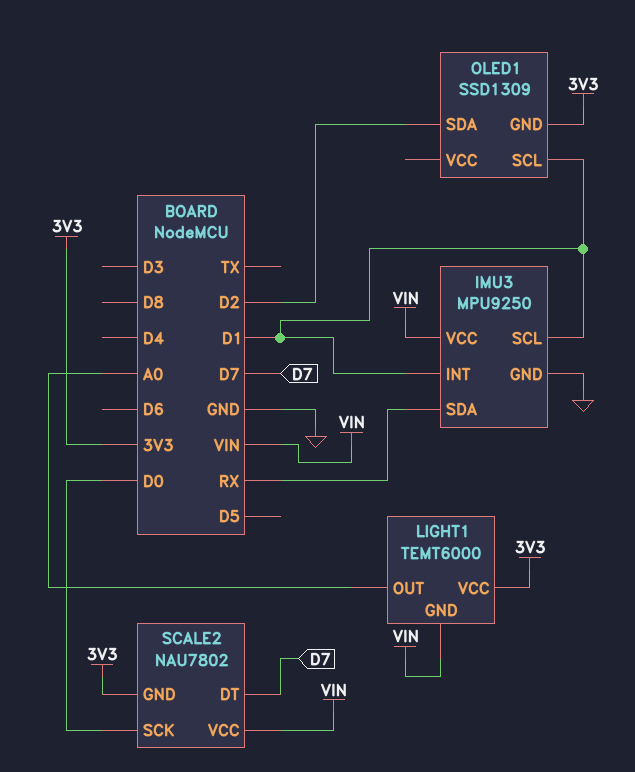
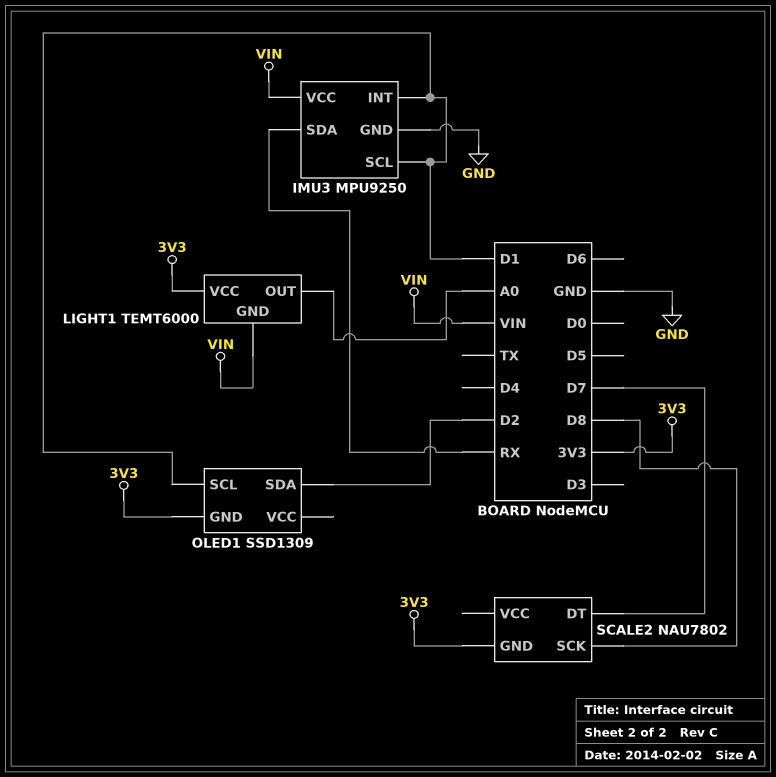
SCALE2 pin SCK: D0 -> D8
SCALE2 pin VCC: VIN -> none

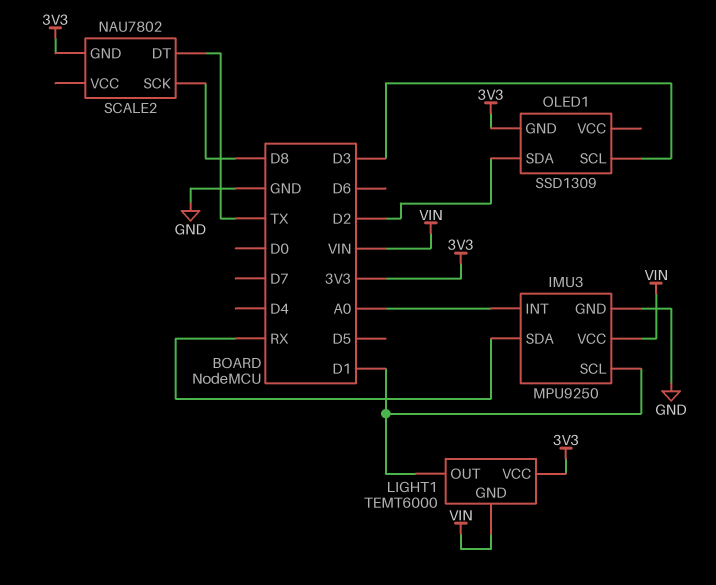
IMU3 pin INT: D1 -> A0
LIGHT1 pin OUT: A0 -> D1
OLED1 pin SCL: D1 -> D3
SCALE2 pin DT: D7 -> TX

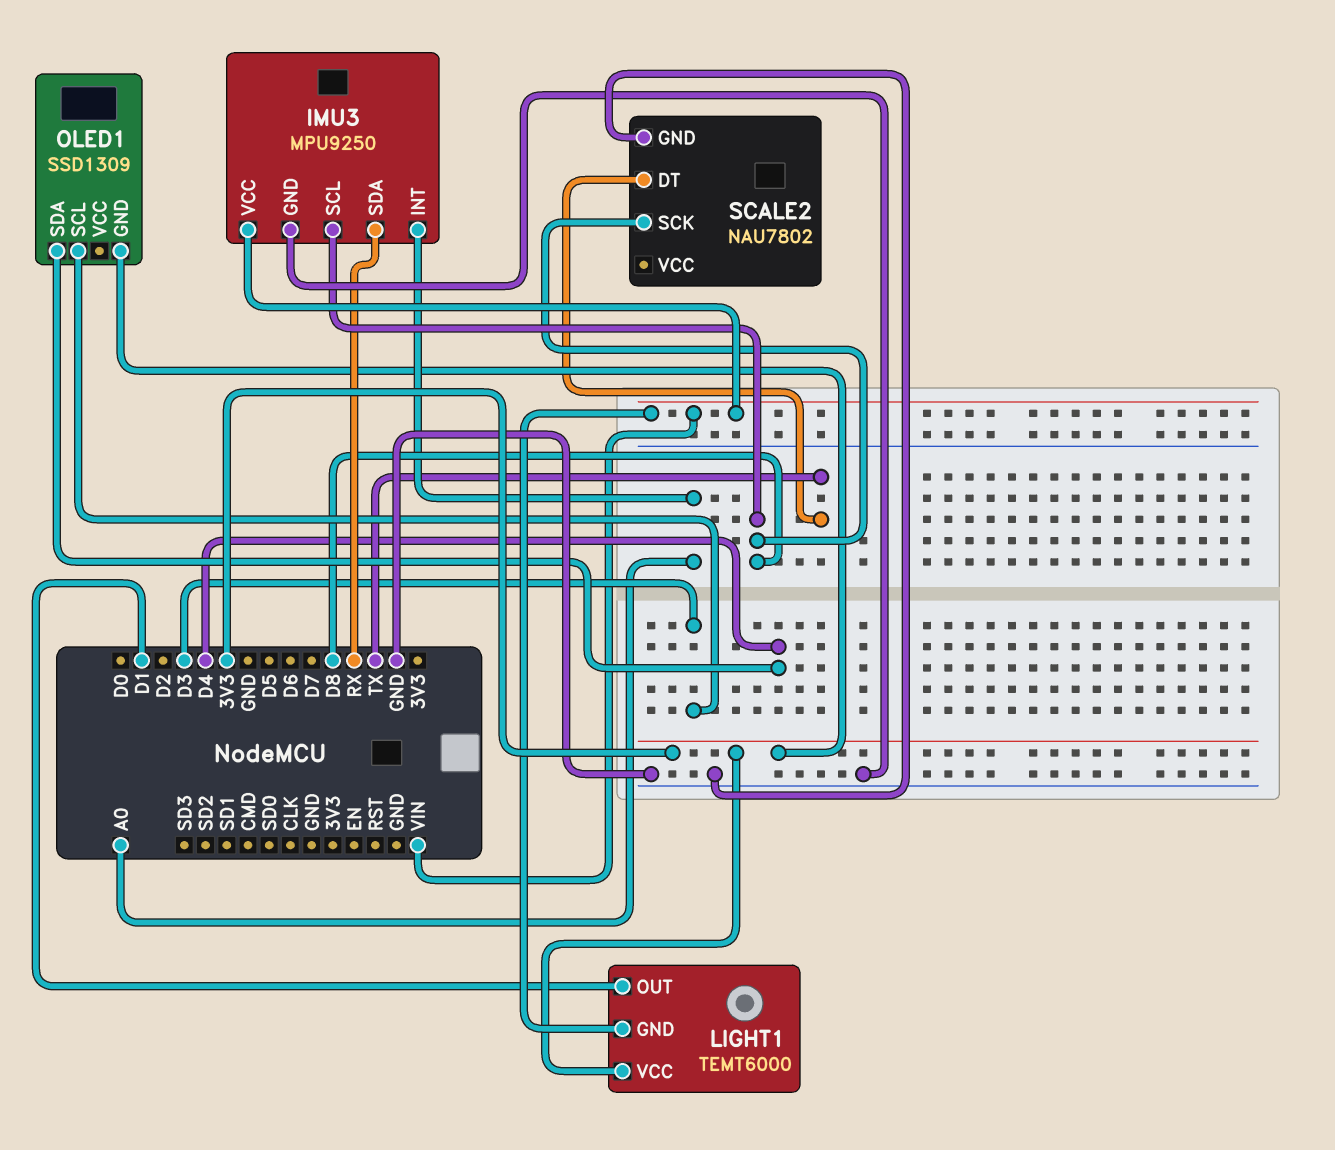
IMU3 pin SCL: D1 -> D8
OLED1 pin SDA: D2 -> D4
SCALE2 pin GND: 3V3 -> GND

